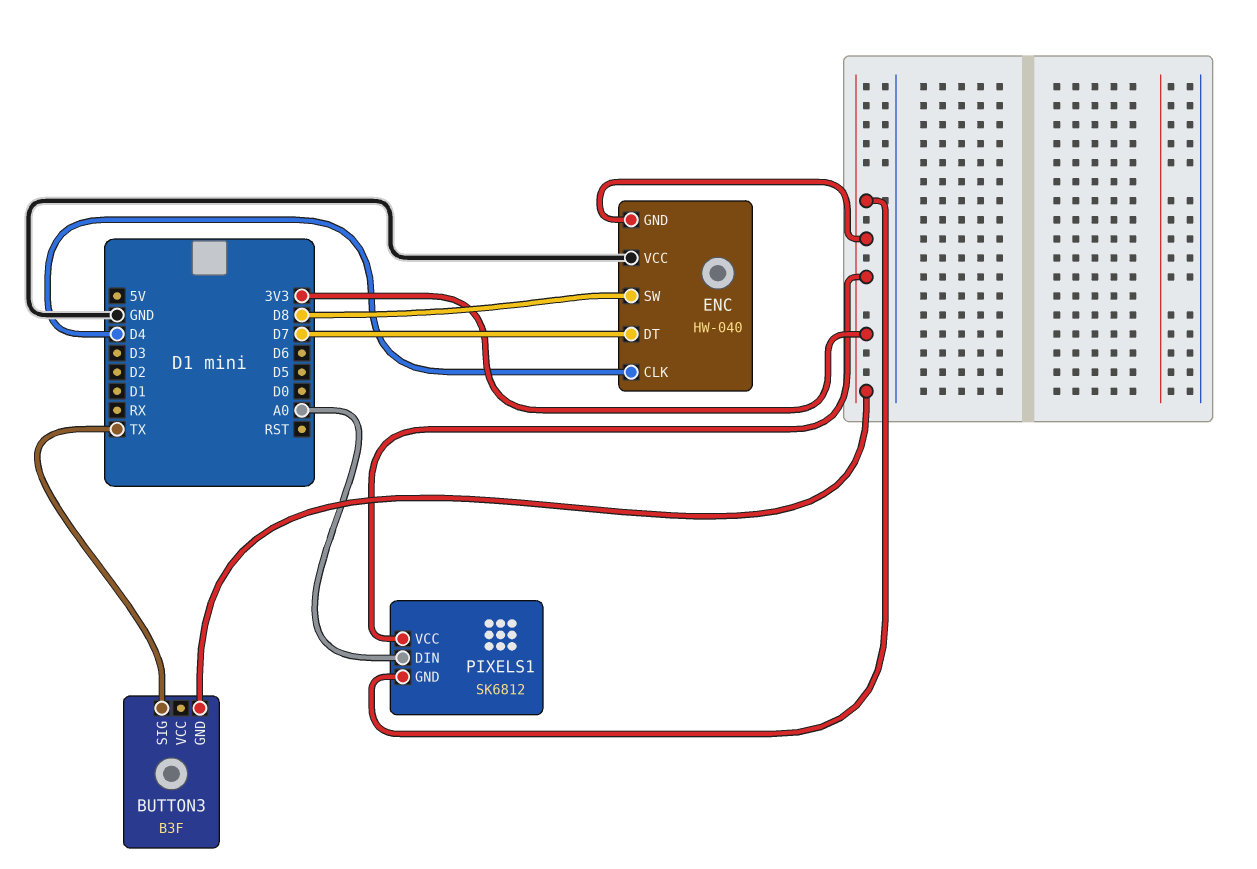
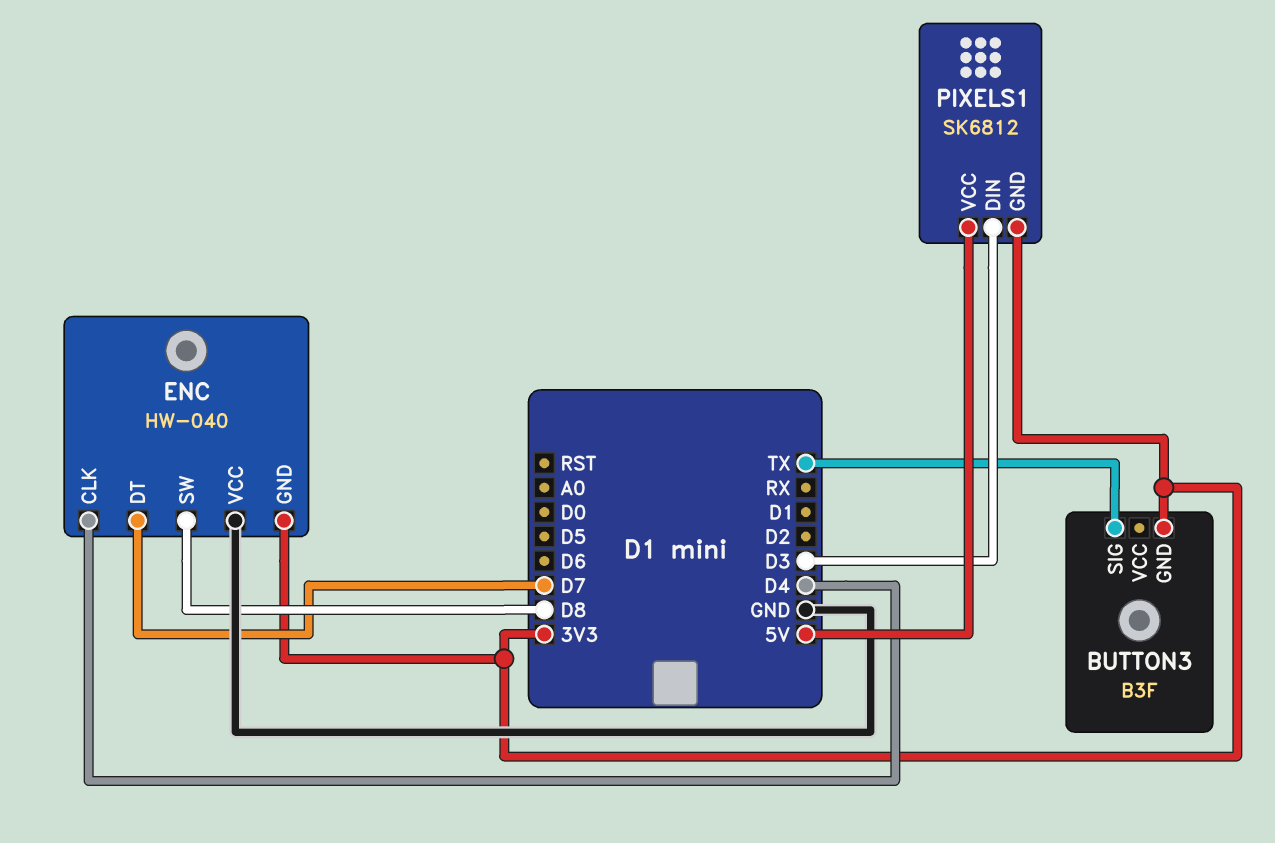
PIXELS1 pin DIN: A0 -> D3
PIXELS1 pin VCC: 3V3 -> 5V

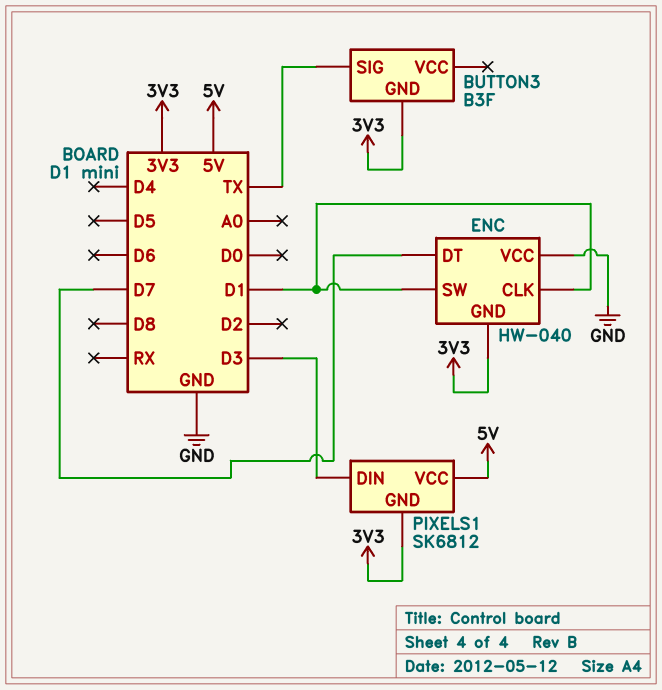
ENC pin CLK: D4 -> D1
ENC pin SW: D8 -> D1

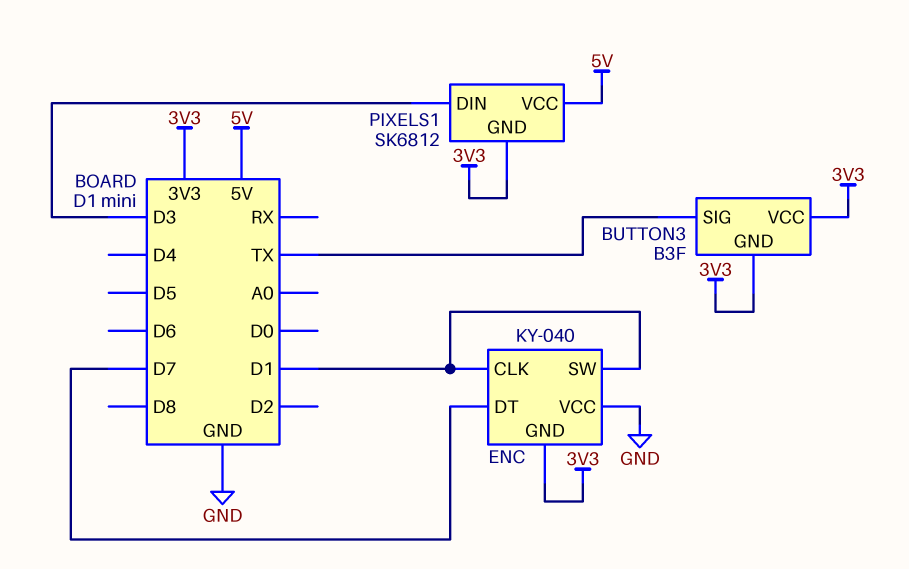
BUTTON3 pin VCC: none -> 3V3
ENC: HW-040 -> KY-040

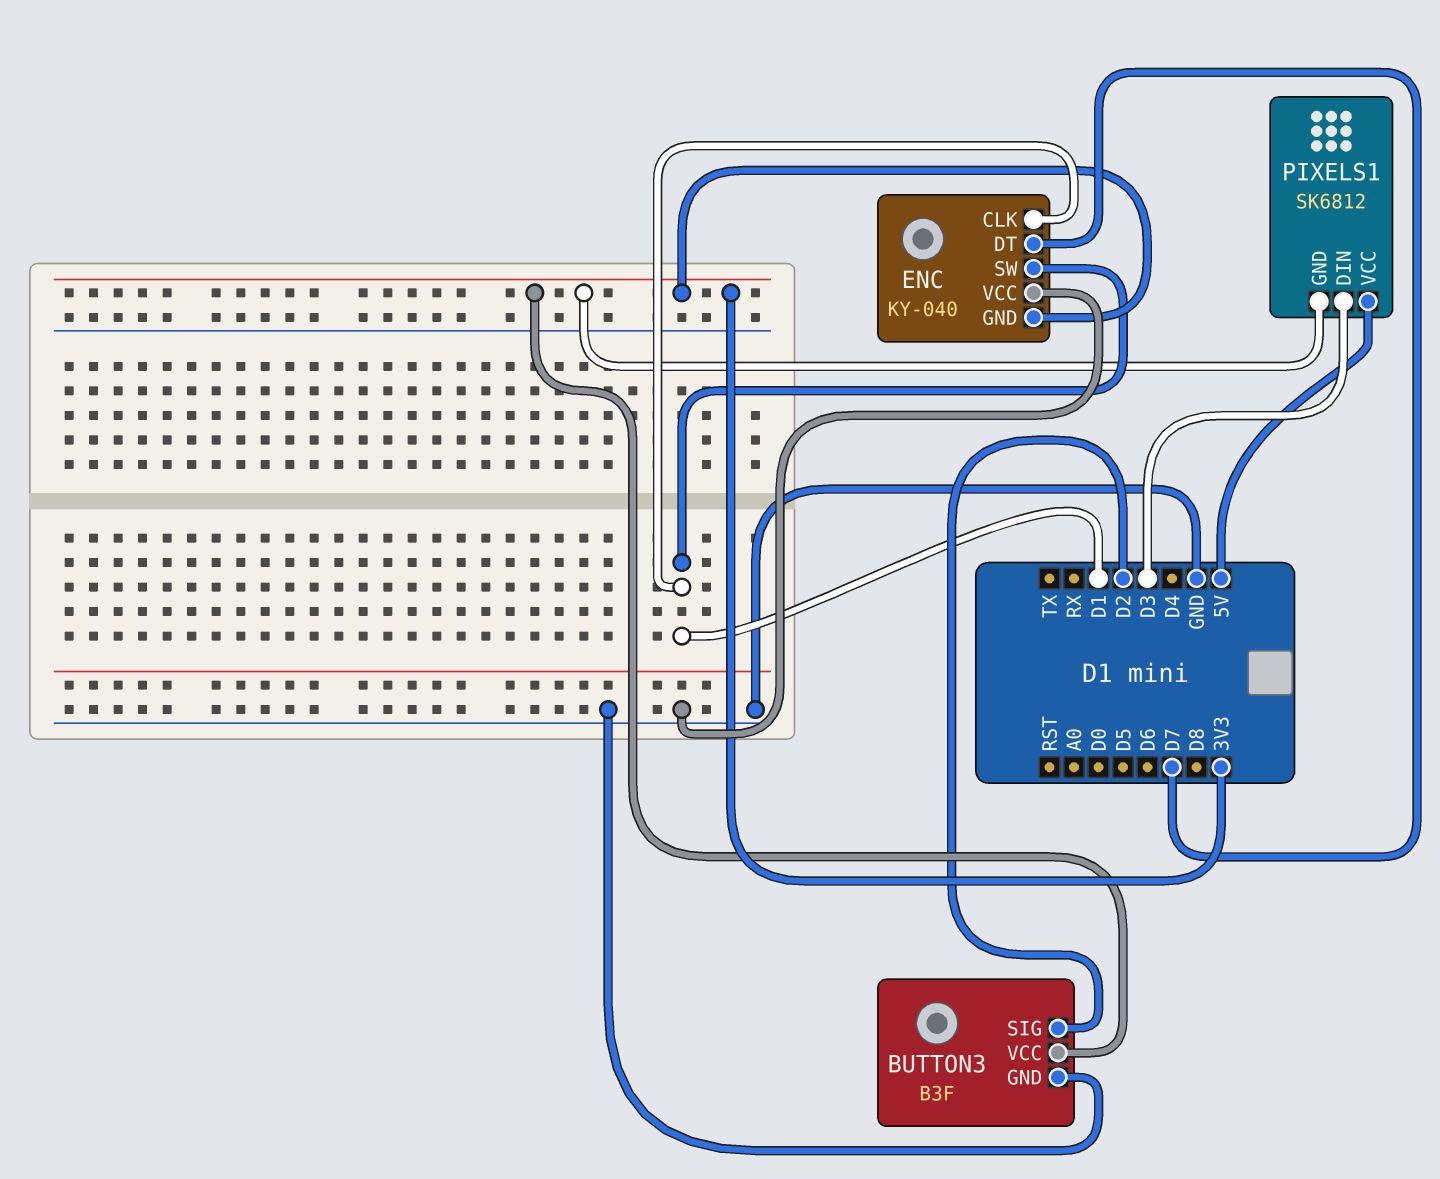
BUTTON3 pin GND: 3V3 -> GND
BUTTON3 pin SIG: TX -> D2

